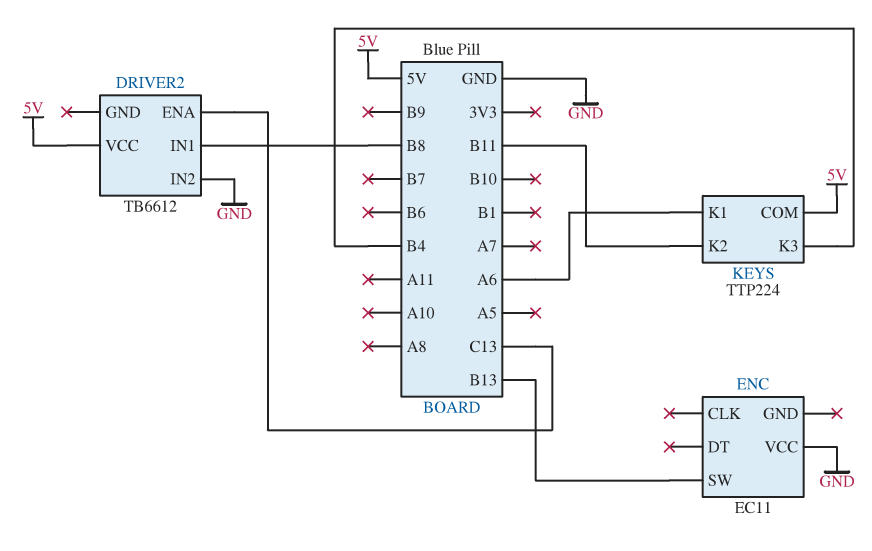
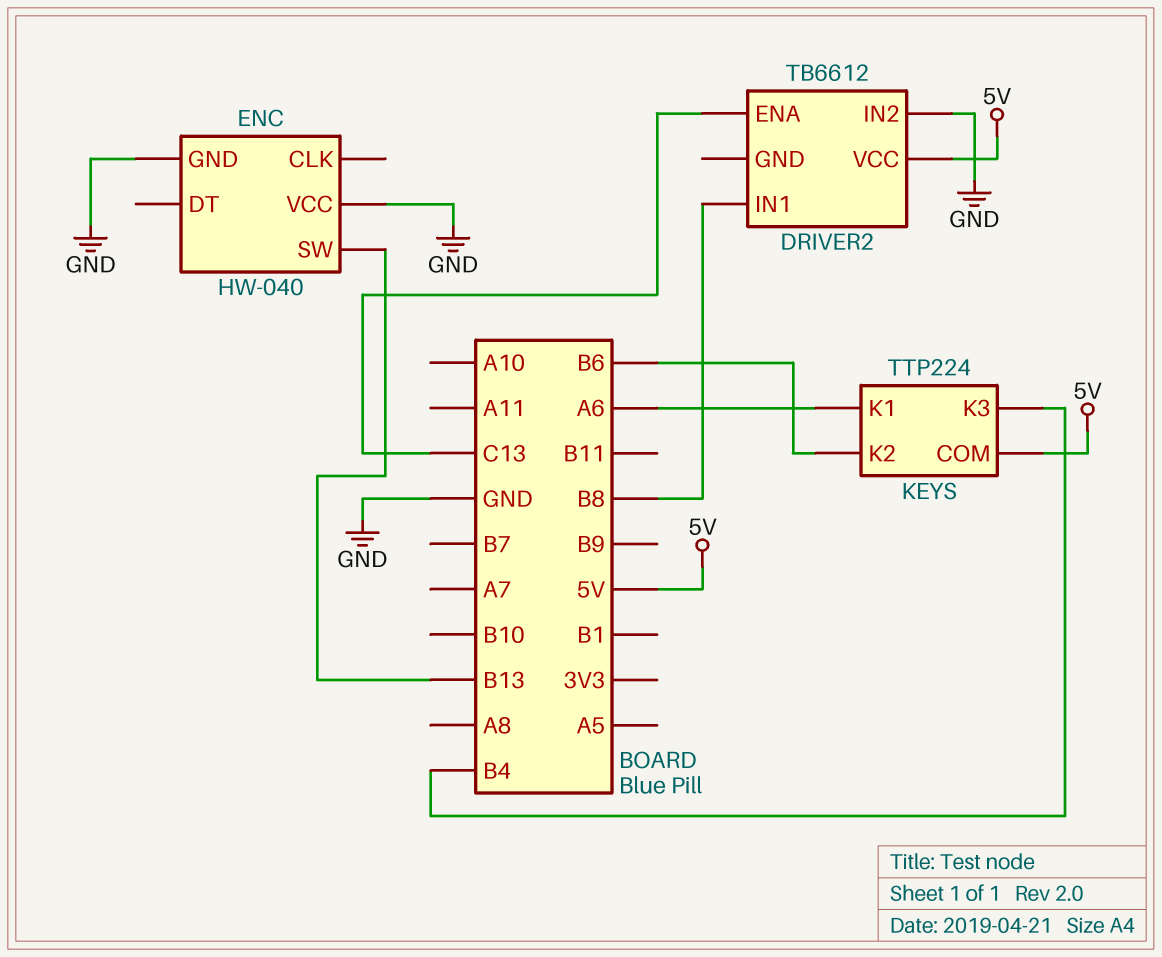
ENC: EC11 -> HW-040
ENC pin GND: none -> GND
KEYS pin K2: B11 -> B6

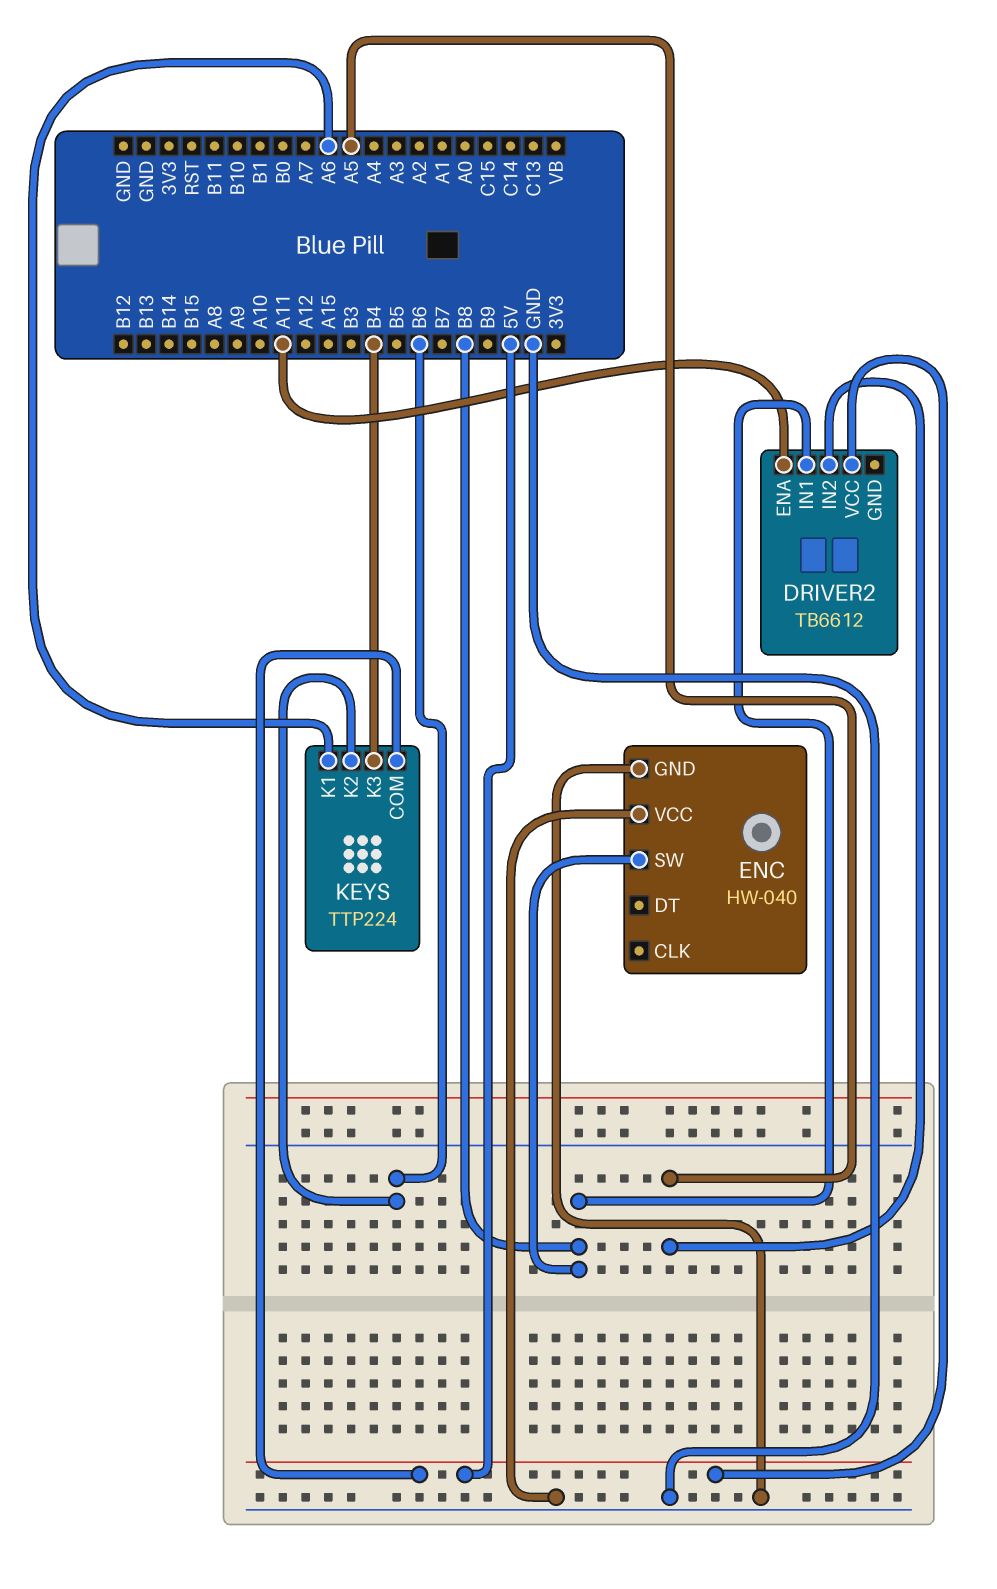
DRIVER2 pin ENA: C13 -> A11
DRIVER2 pin IN2: GND -> A5
ENC pin SW: B13 -> B8

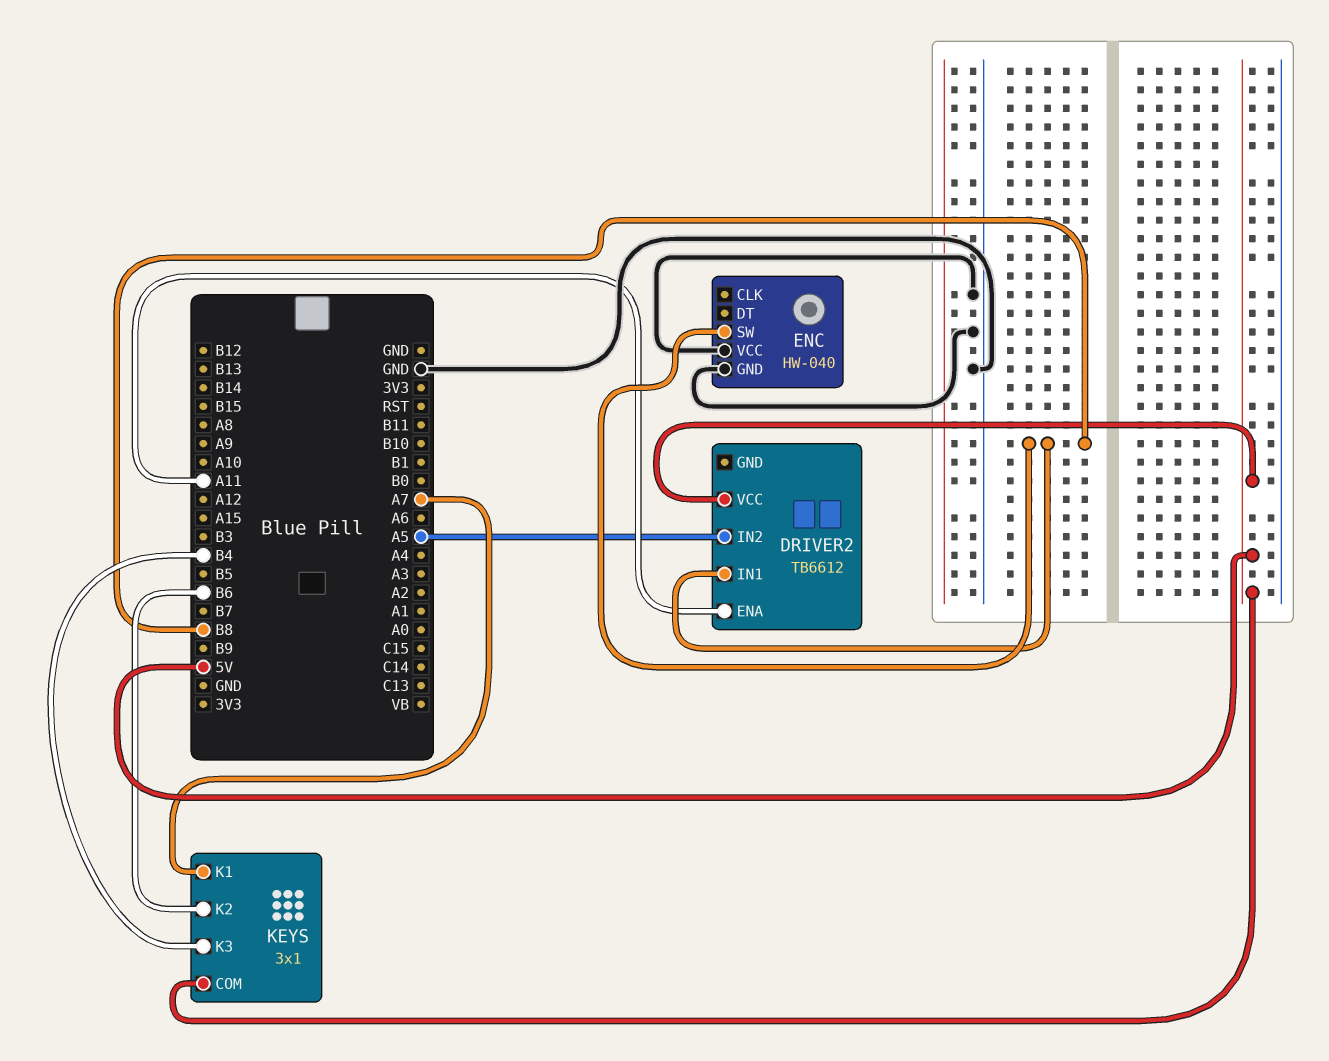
KEYS: TTP224 -> 3x1
KEYS pin K1: A6 -> A7

